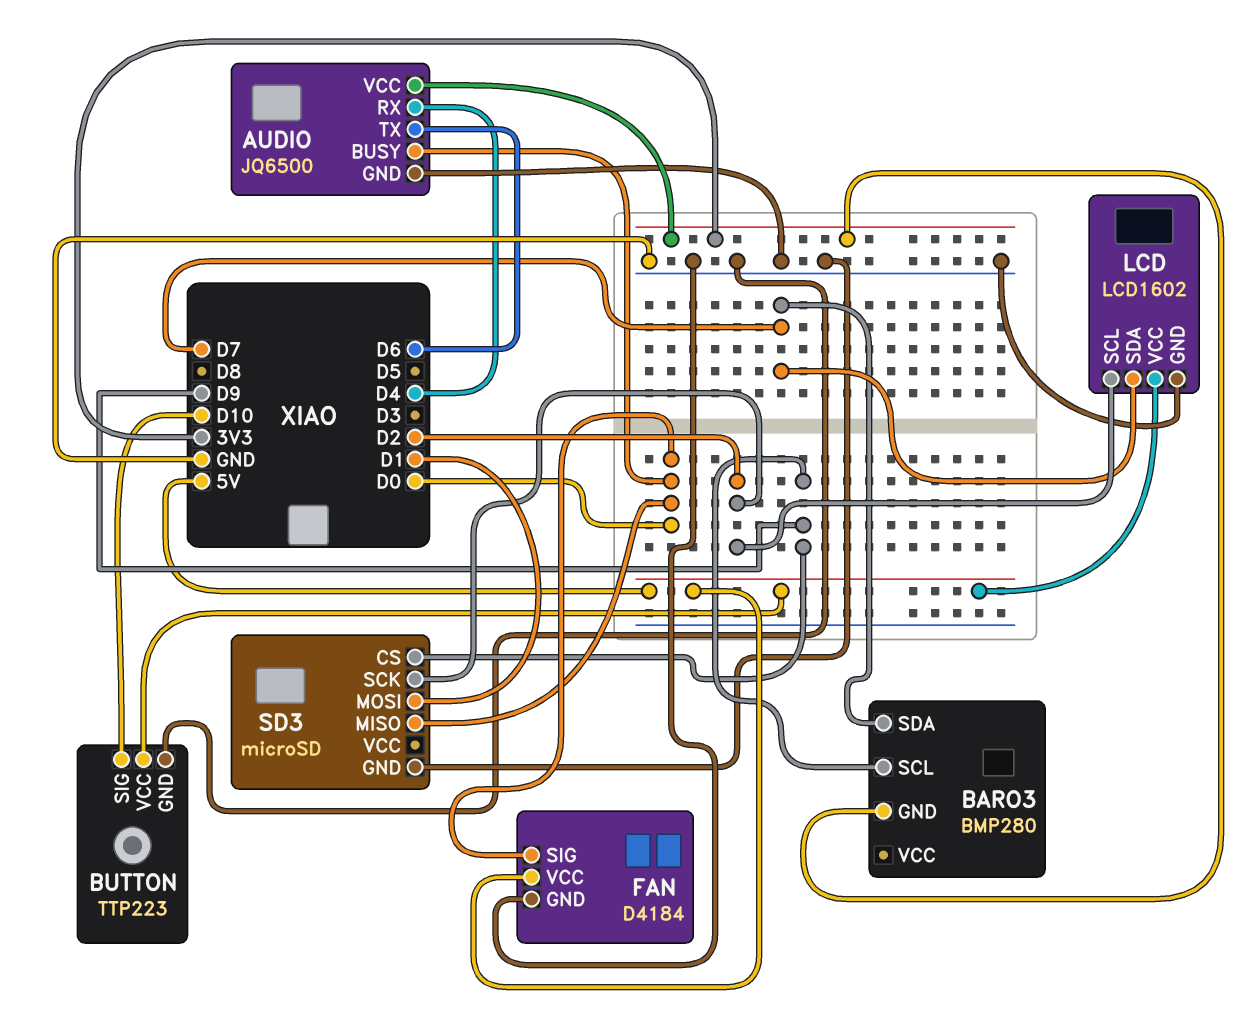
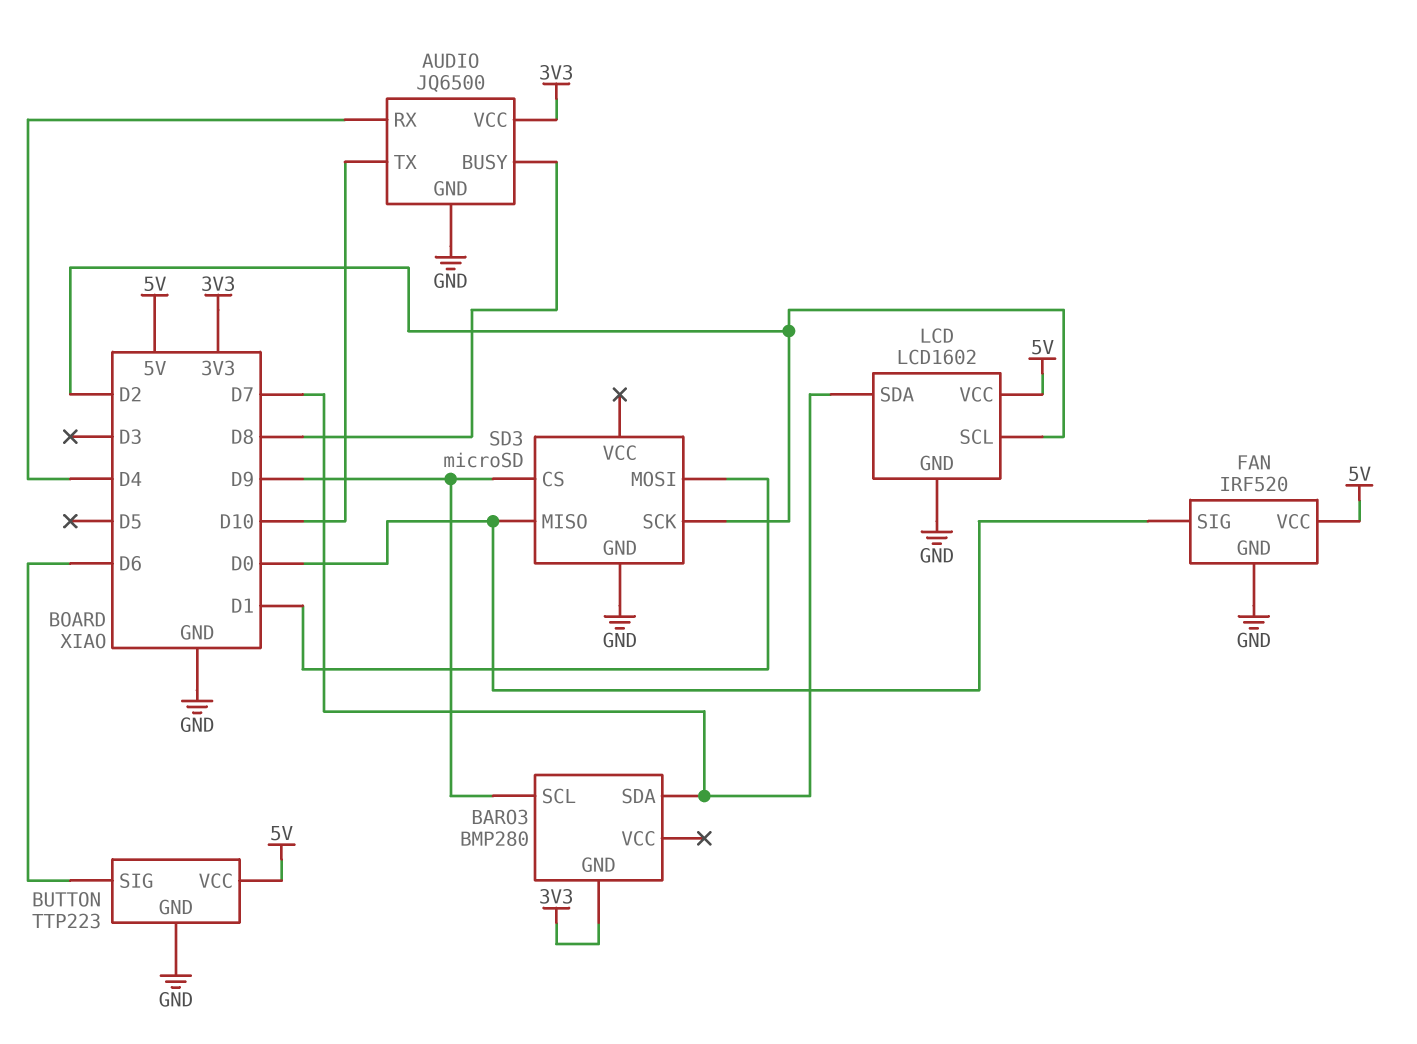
AUDIO pin BUSY: D0 -> D8
AUDIO pin TX: D6 -> D10
BUTTON pin SIG: D10 -> D6
FAN: D4184 -> IRF520

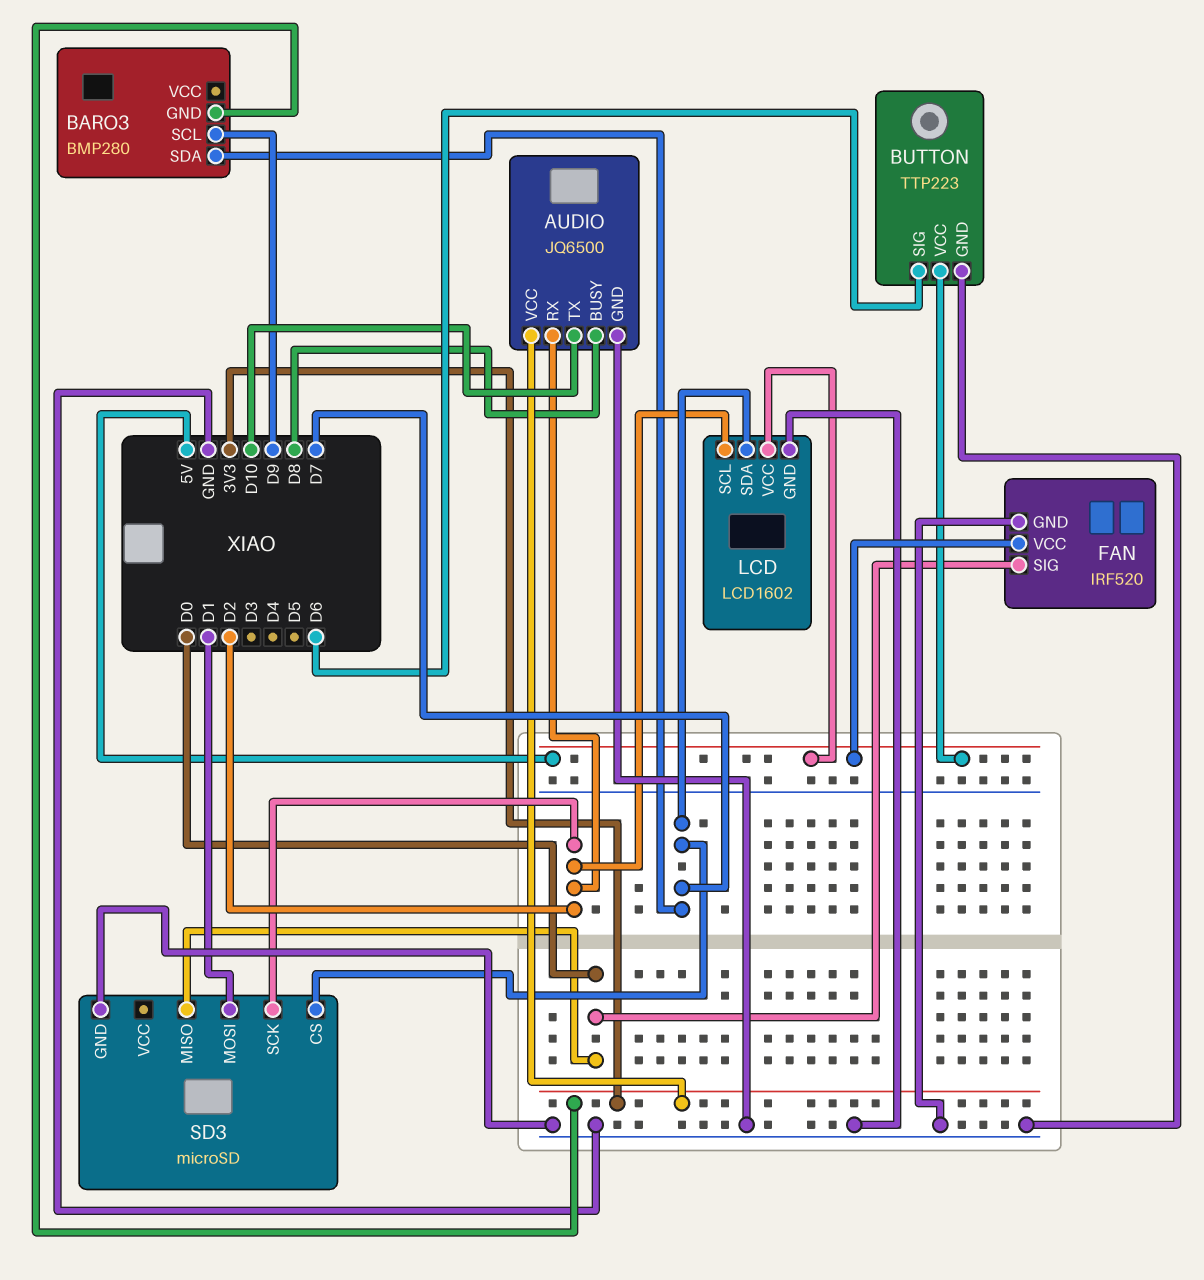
AUDIO pin RX: D4 -> D2
SD3 pin CS: D9 -> D7

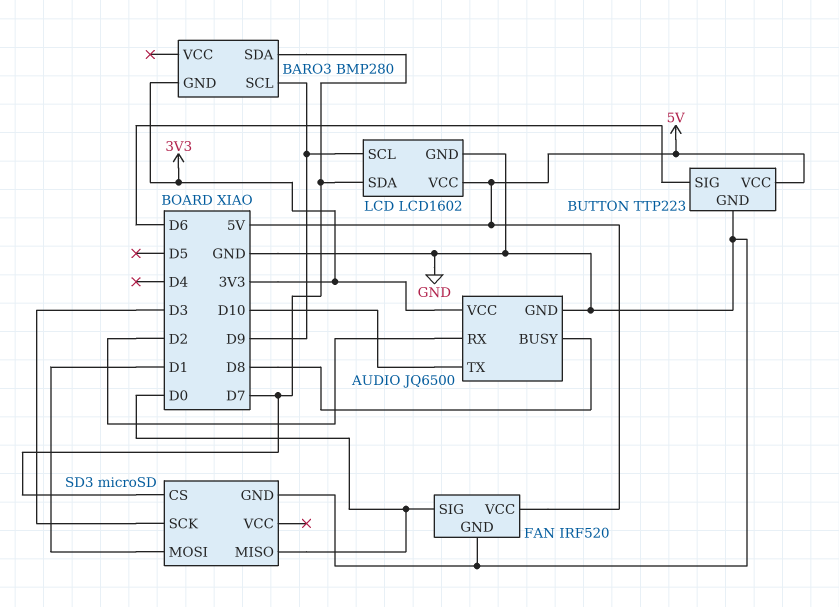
LCD pin SCL: D2 -> D9
SD3 pin SCK: D2 -> D3

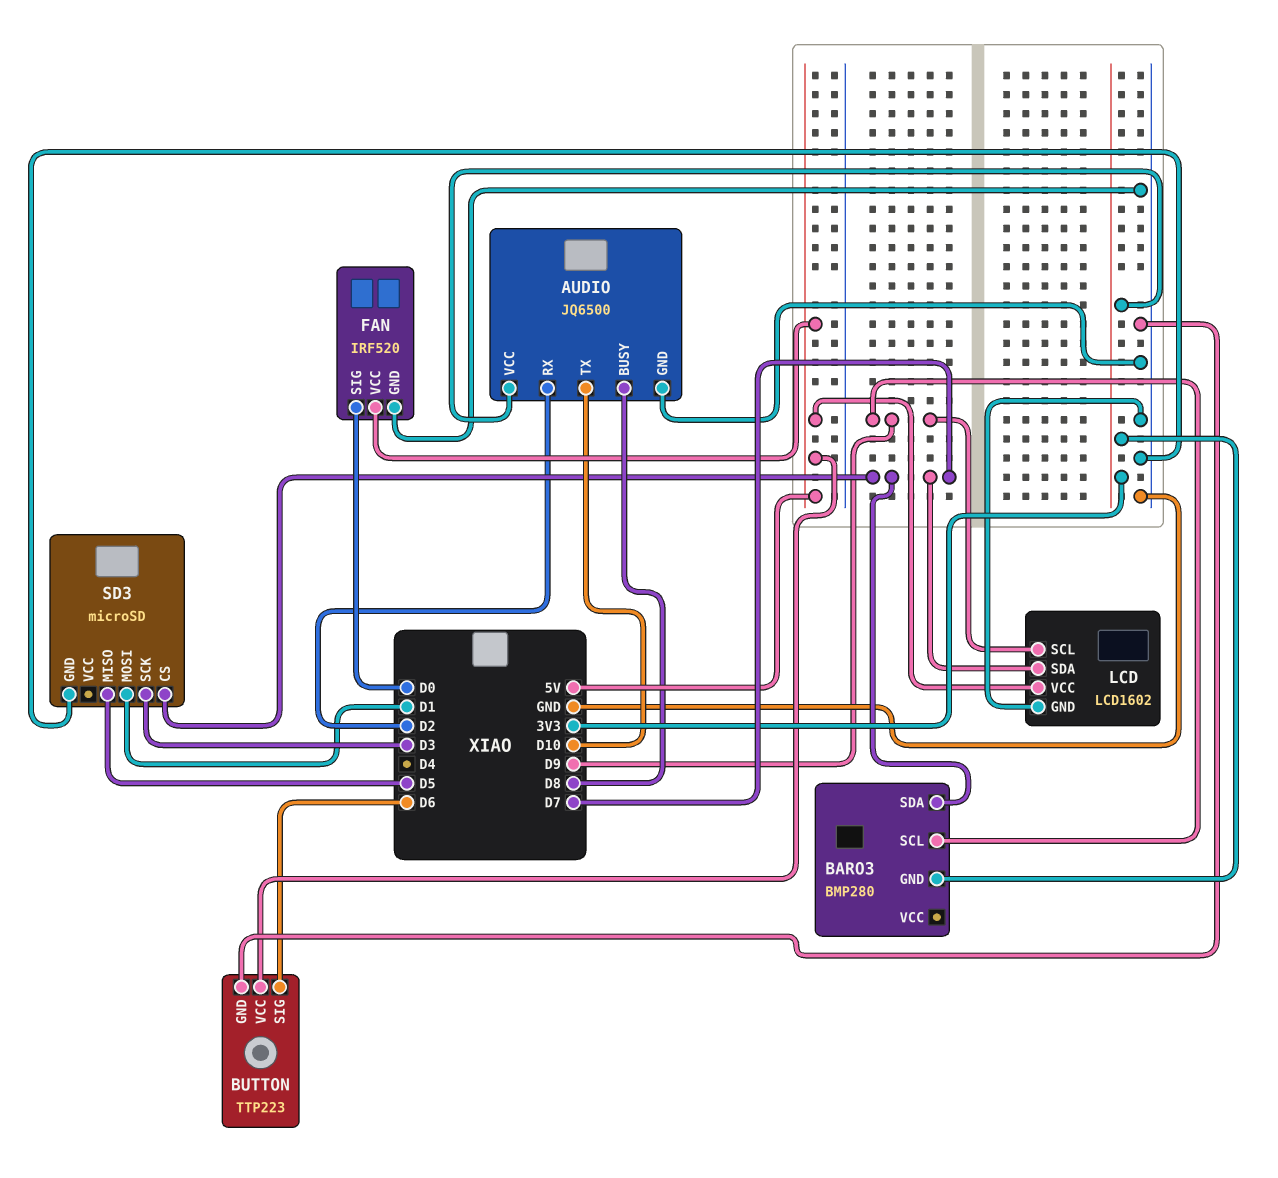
SD3 pin MISO: D0 -> D5

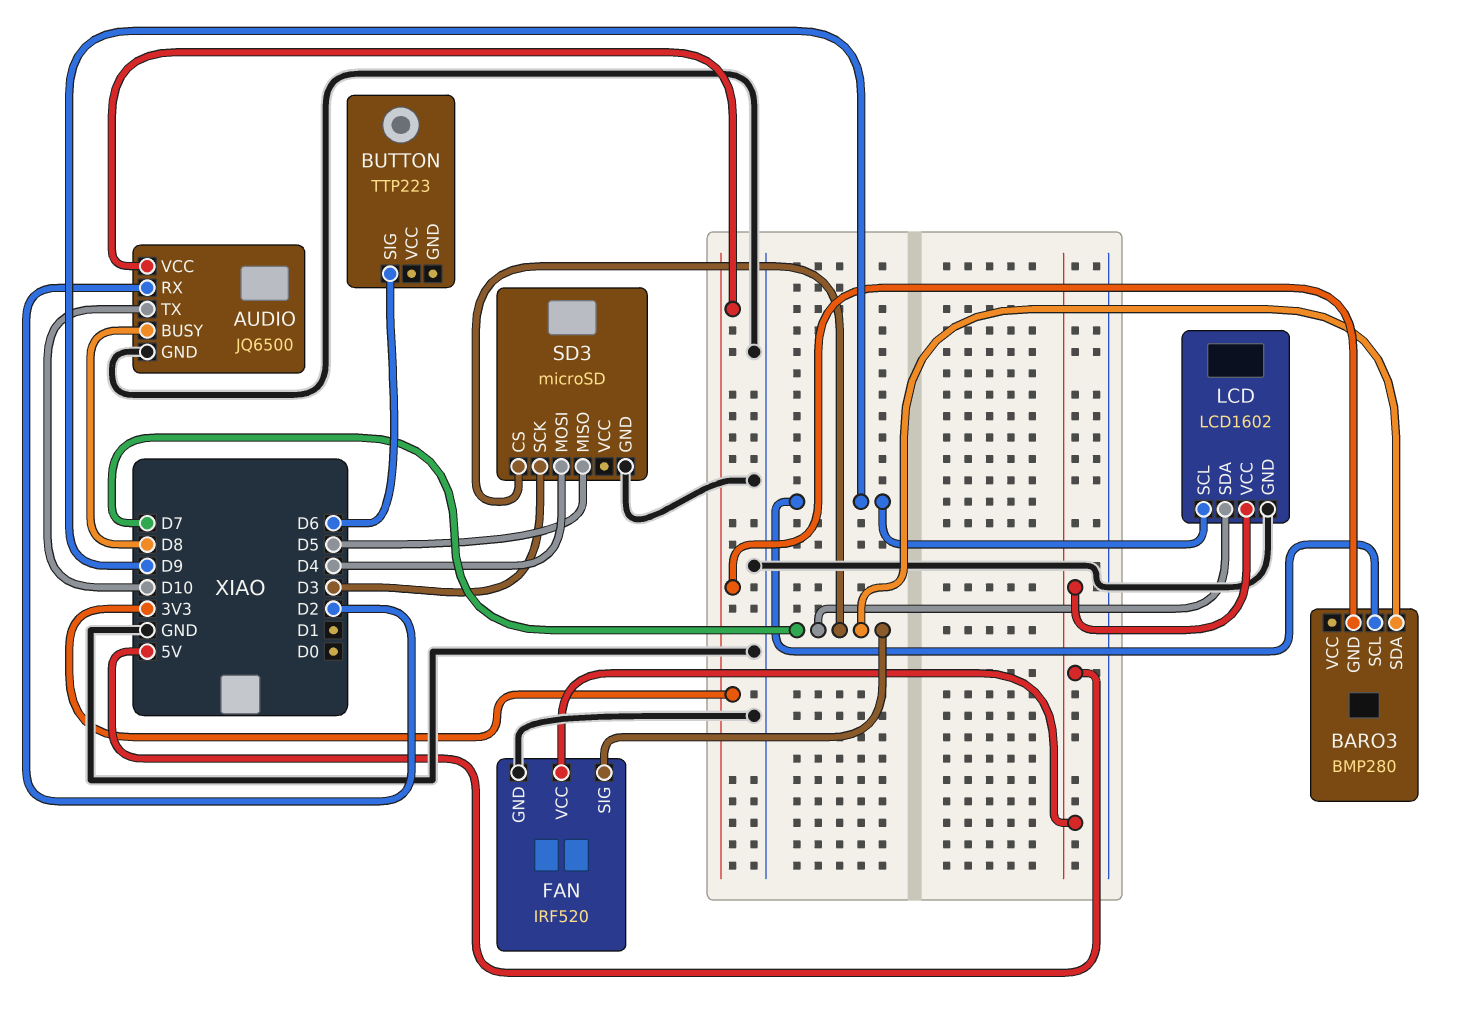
BUTTON pin GND: GND -> none
BUTTON pin VCC: 5V -> none
FAN pin SIG: D0 -> D7
SD3 pin MOSI: D1 -> D4

